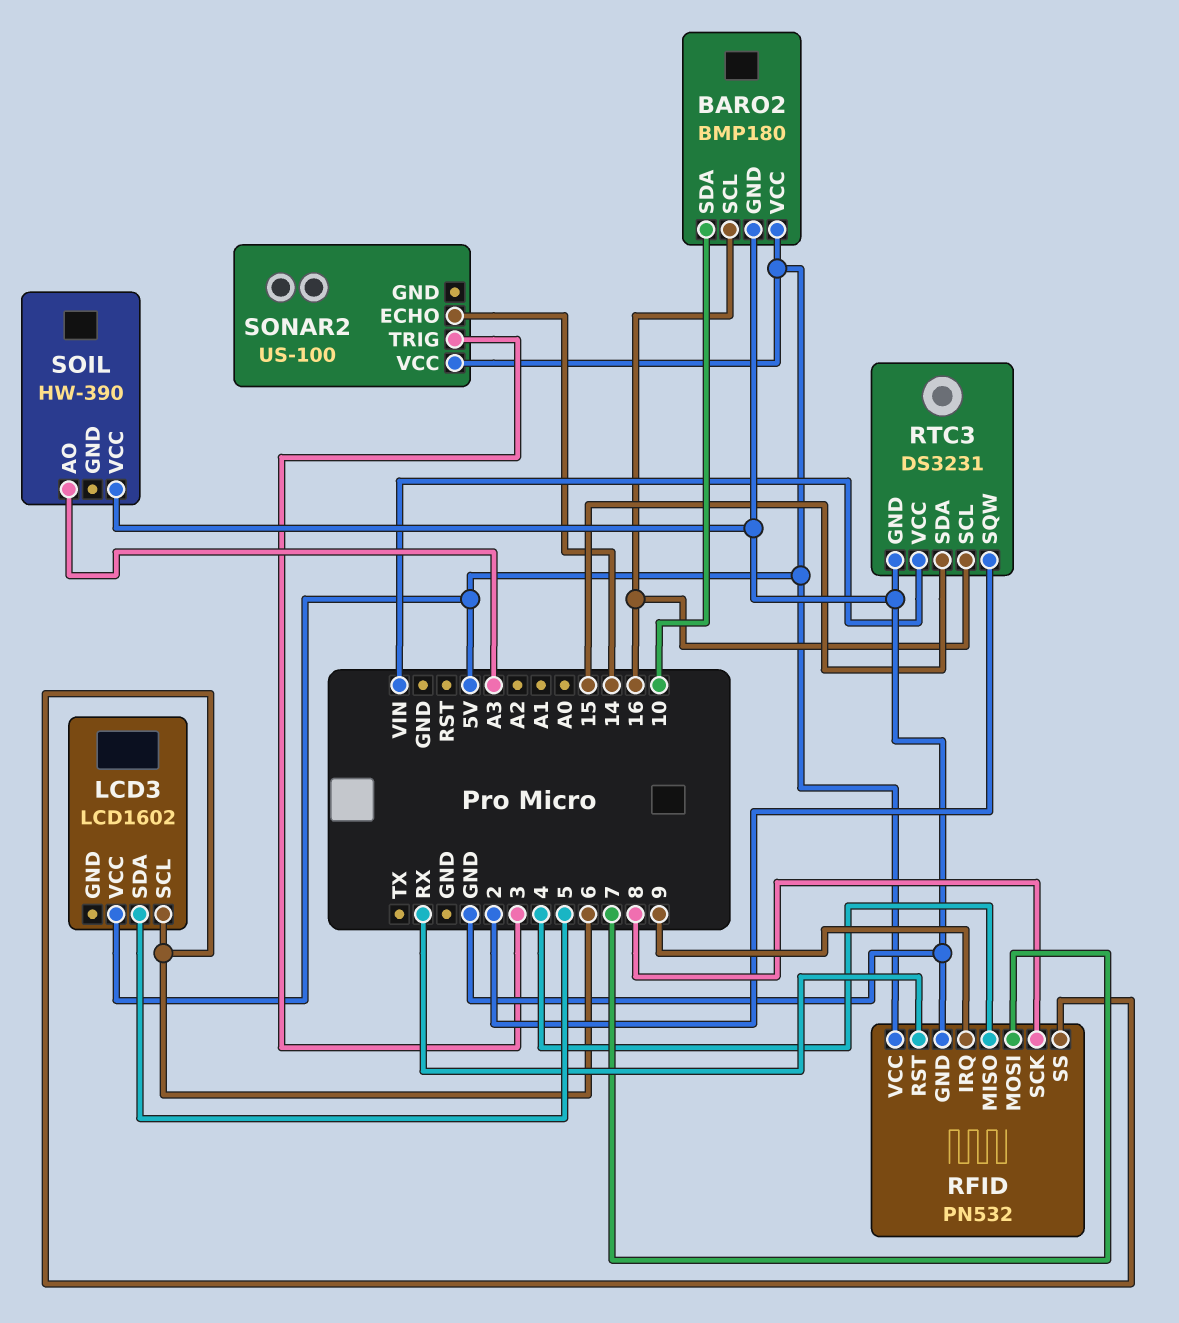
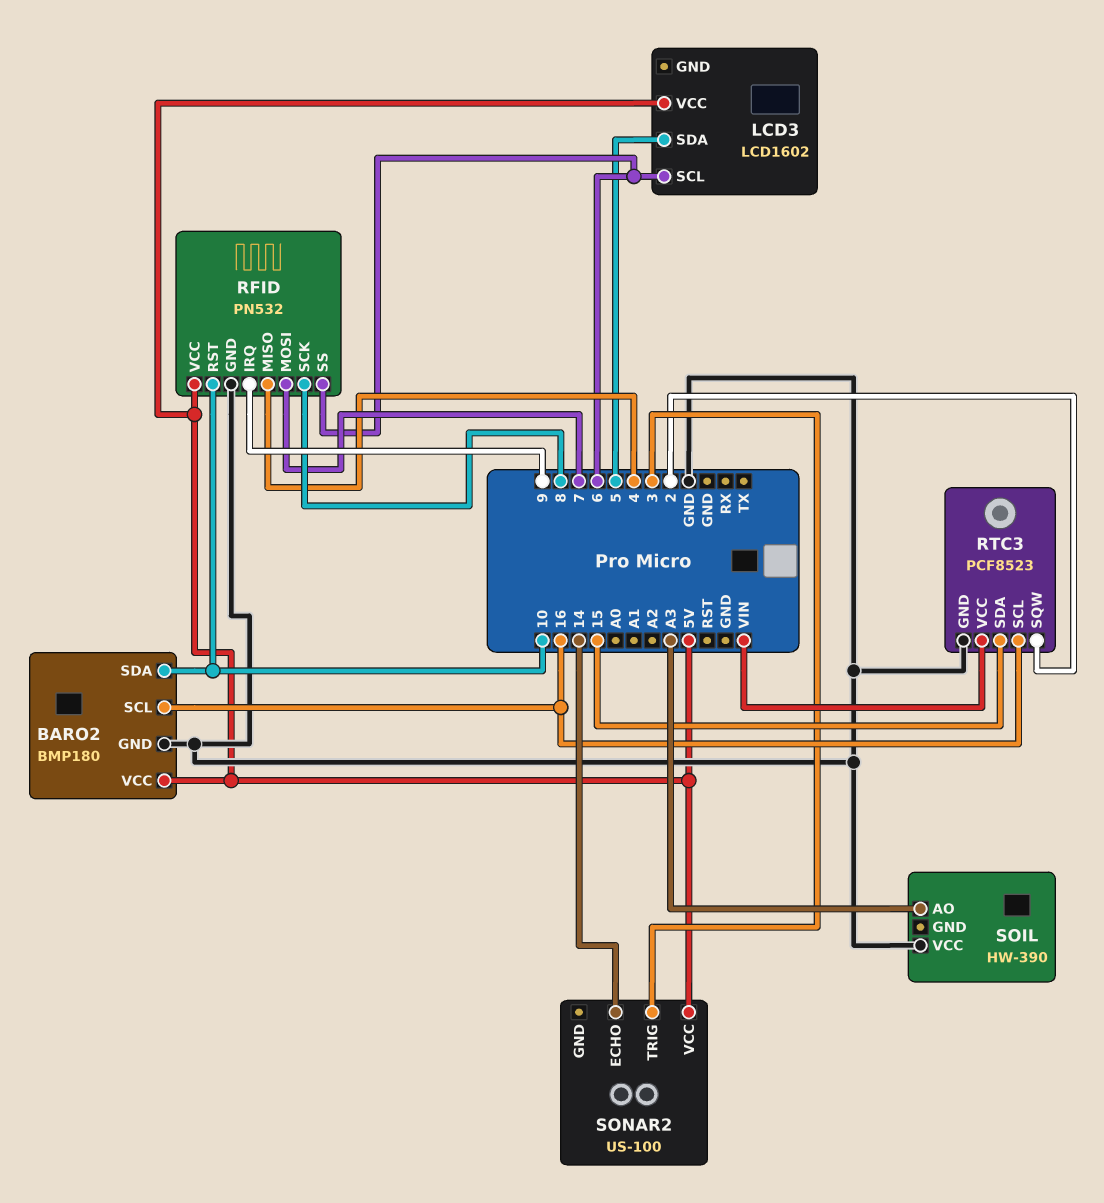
RFID pin RST: RX -> 10
RTC3: DS3231 -> PCF8523

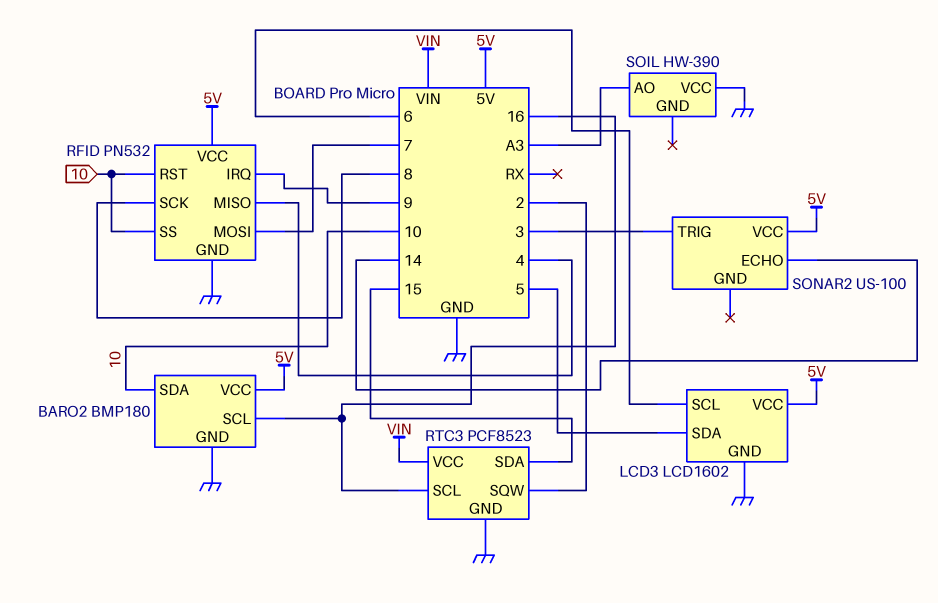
LCD3 pin GND: none -> GND
RFID pin SS: 6 -> 10

